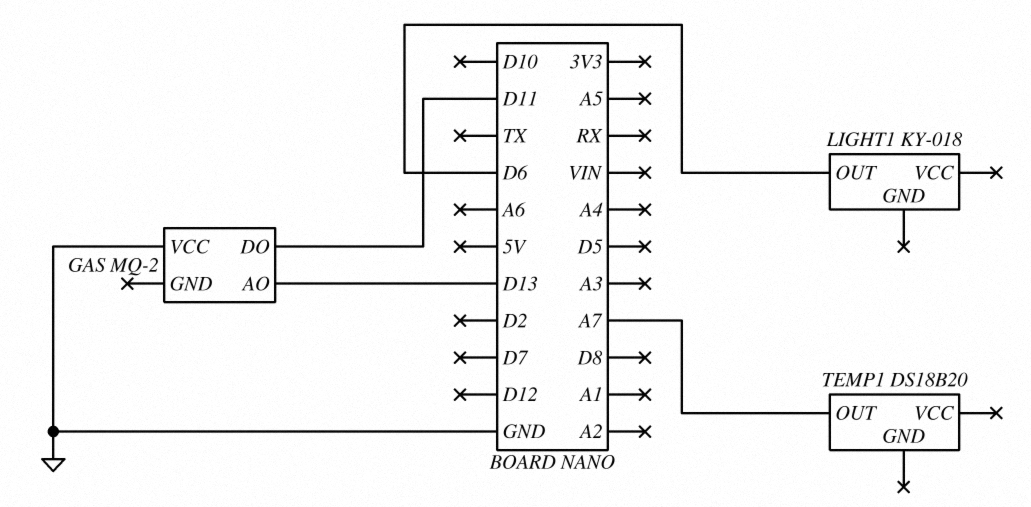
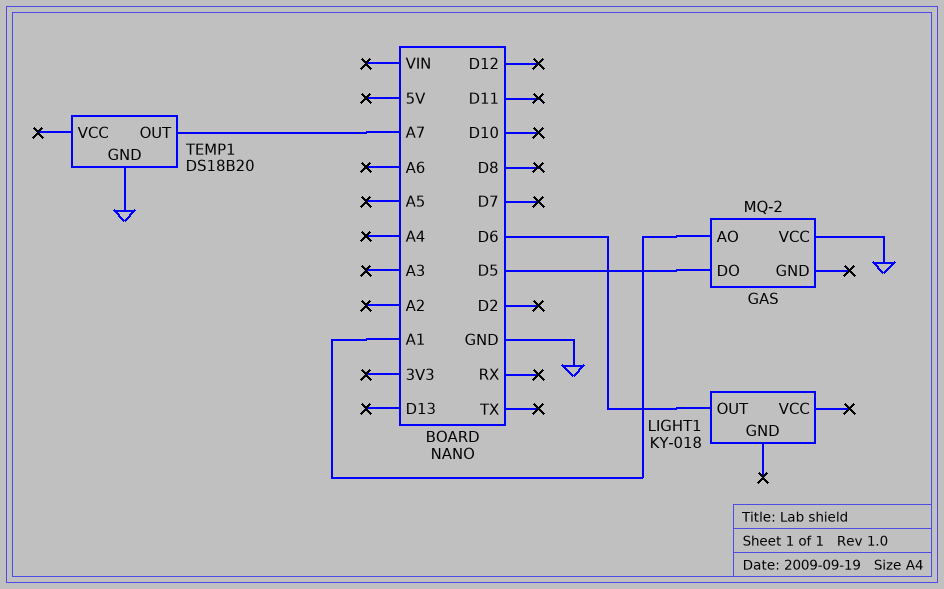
GAS pin AO: D13 -> A1
GAS pin DO: D11 -> D5
TEMP1 pin GND: none -> GND

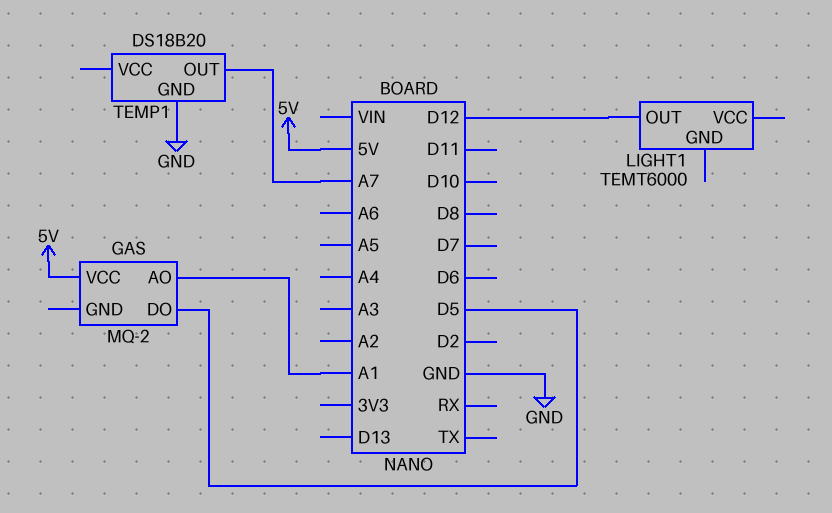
GAS pin VCC: GND -> 5V
LIGHT1: KY-018 -> TEMT6000
LIGHT1 pin OUT: D6 -> D12

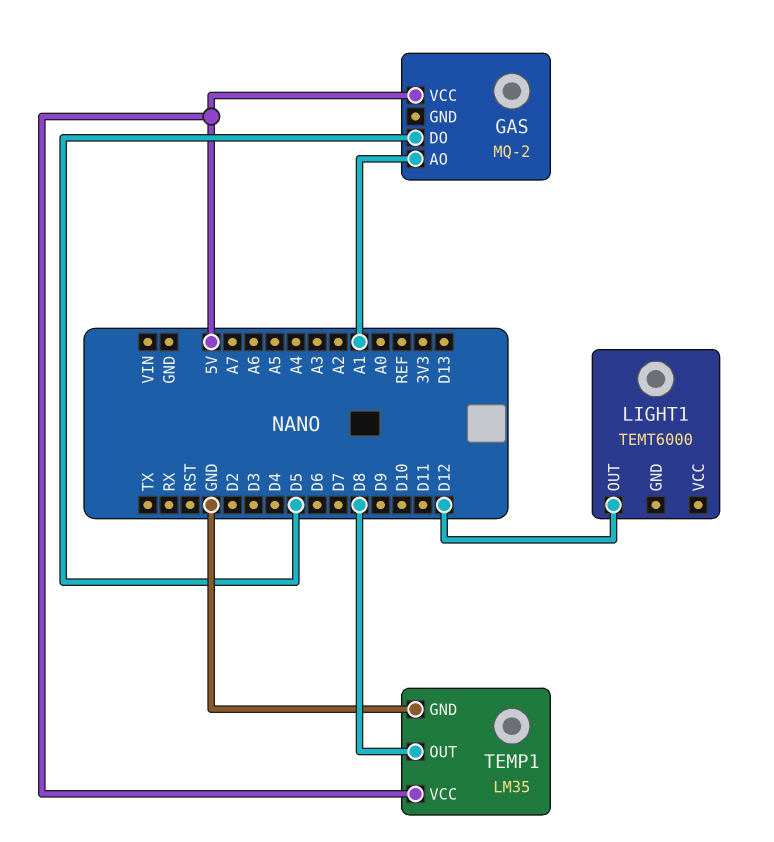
TEMP1: DS18B20 -> LM35
TEMP1 pin OUT: A7 -> D8
TEMP1 pin VCC: none -> 5V

